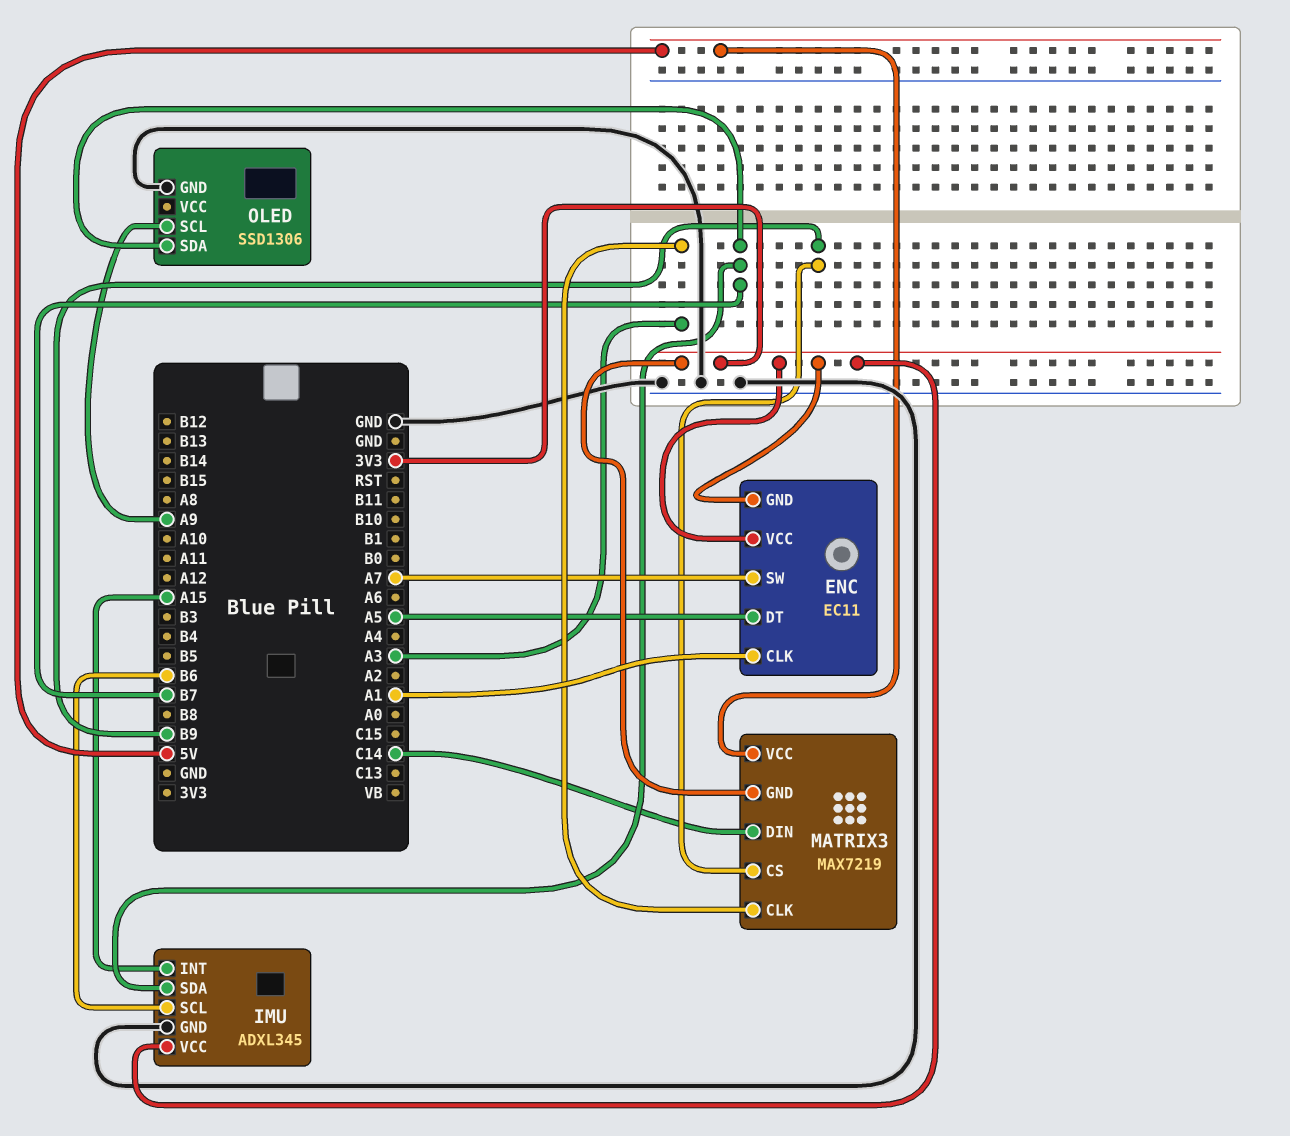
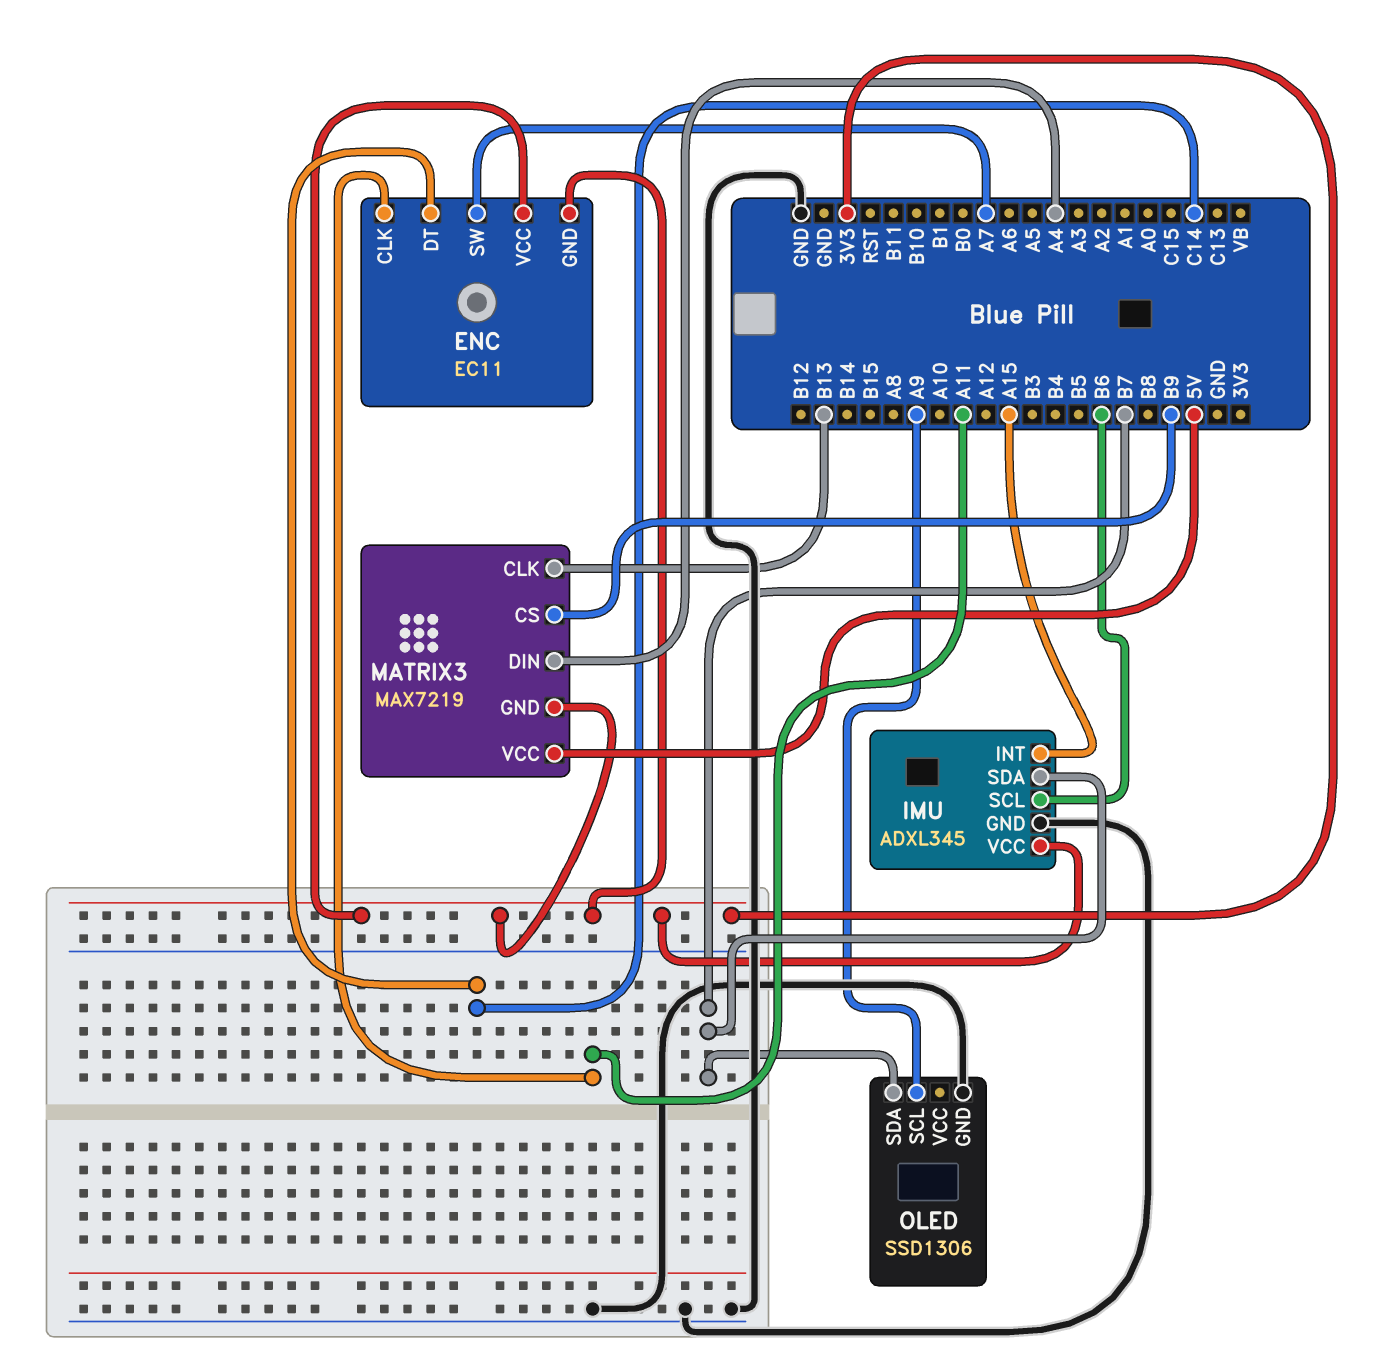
ENC pin CLK: A1 -> A11
ENC pin DT: A5 -> C14
MATRIX3 pin CLK: A3 -> B13
MATRIX3 pin DIN: C14 -> A4

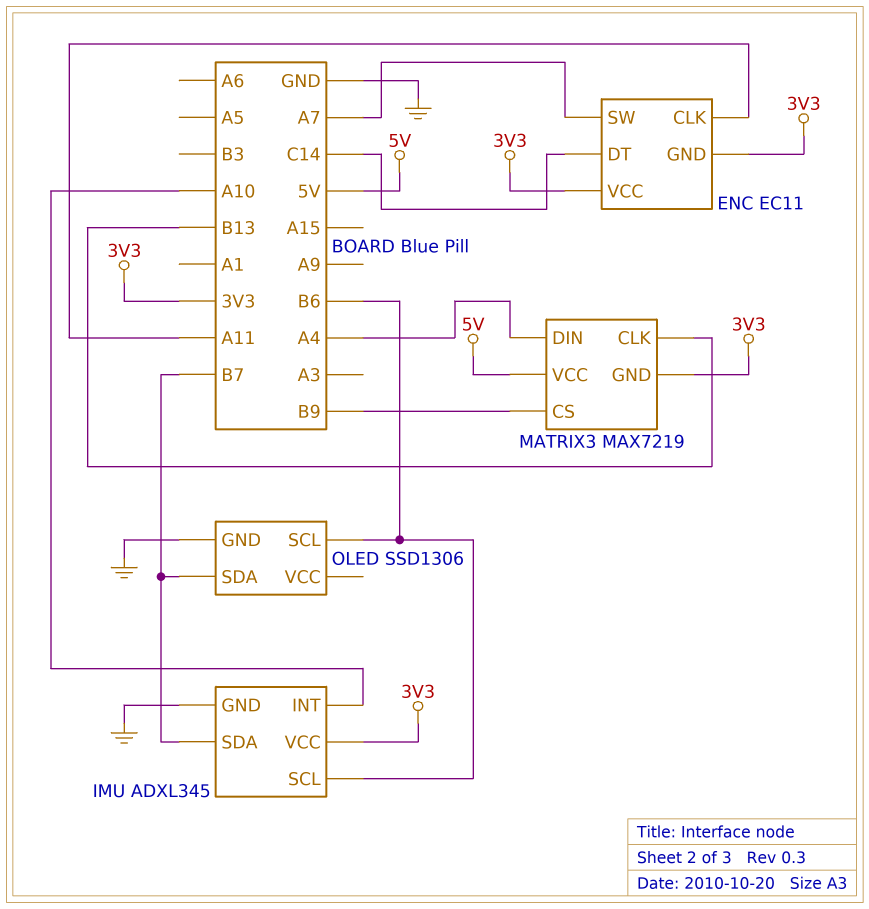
IMU pin INT: A15 -> A10
OLED pin SCL: A9 -> B6

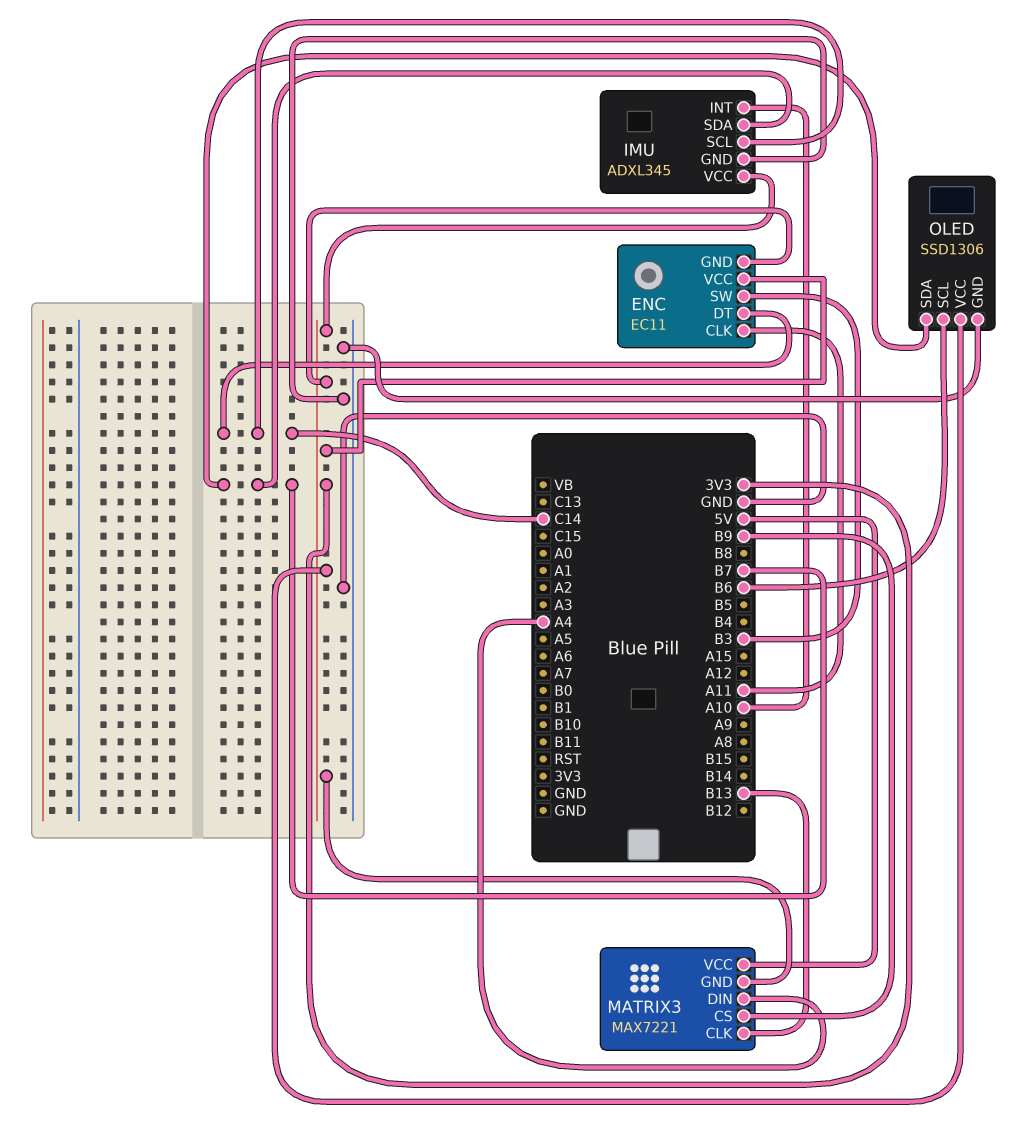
ENC pin SW: A7 -> B3
IMU pin SCL: B6 -> C14
MATRIX3: MAX7219 -> MAX7221
OLED pin VCC: none -> 3V3

